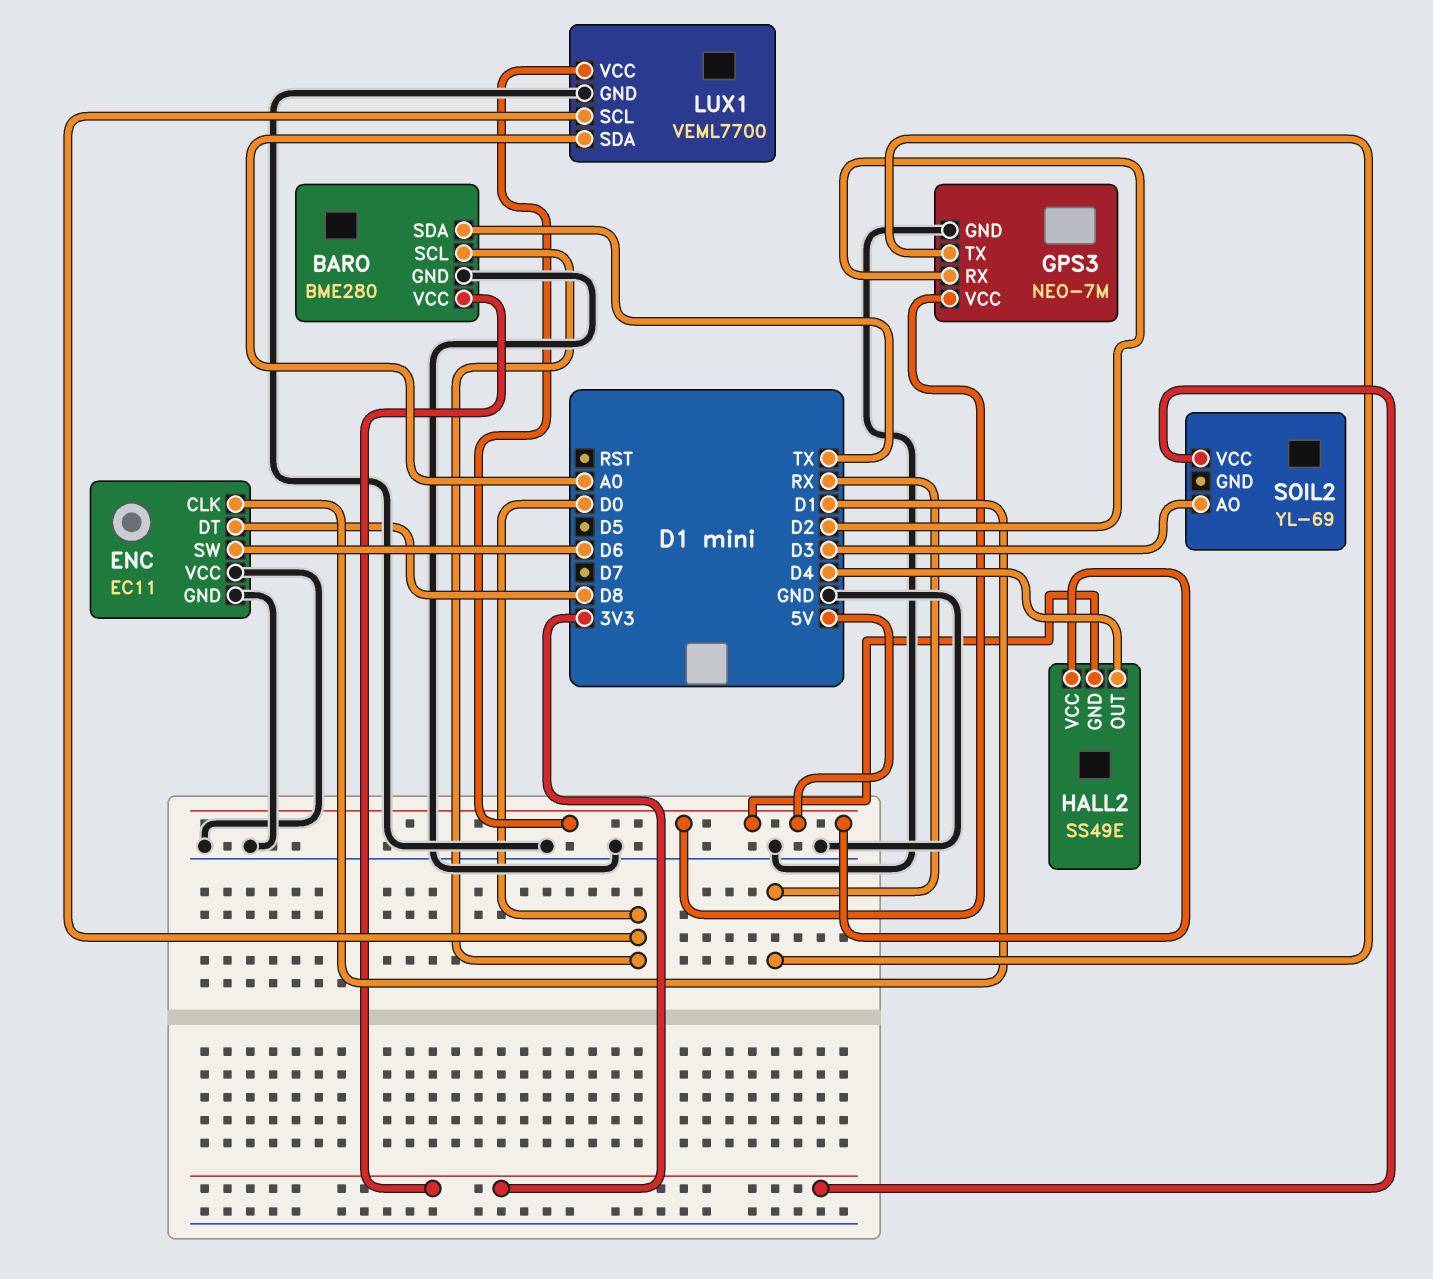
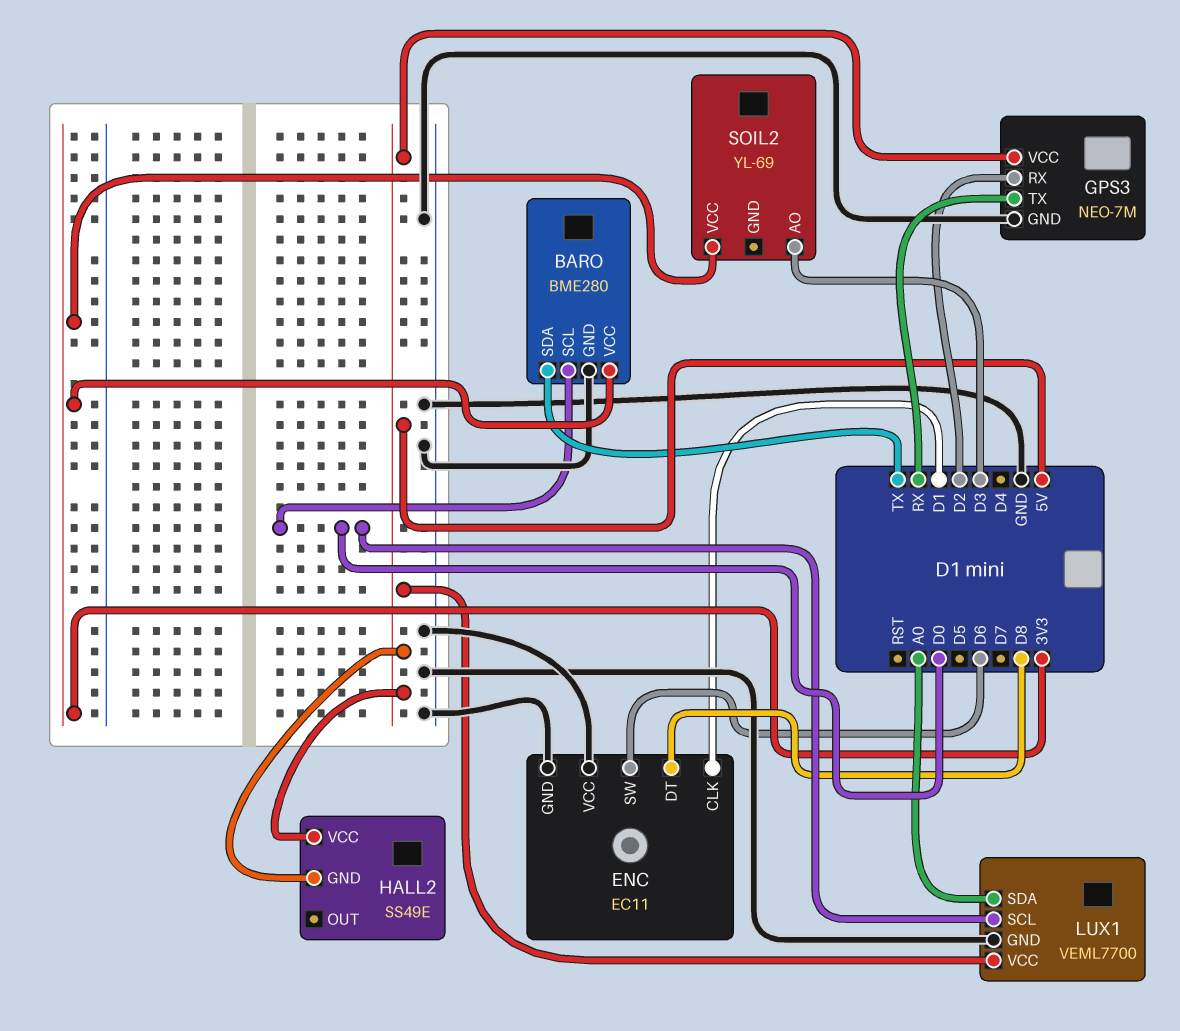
HALL2 pin OUT: D4 -> none

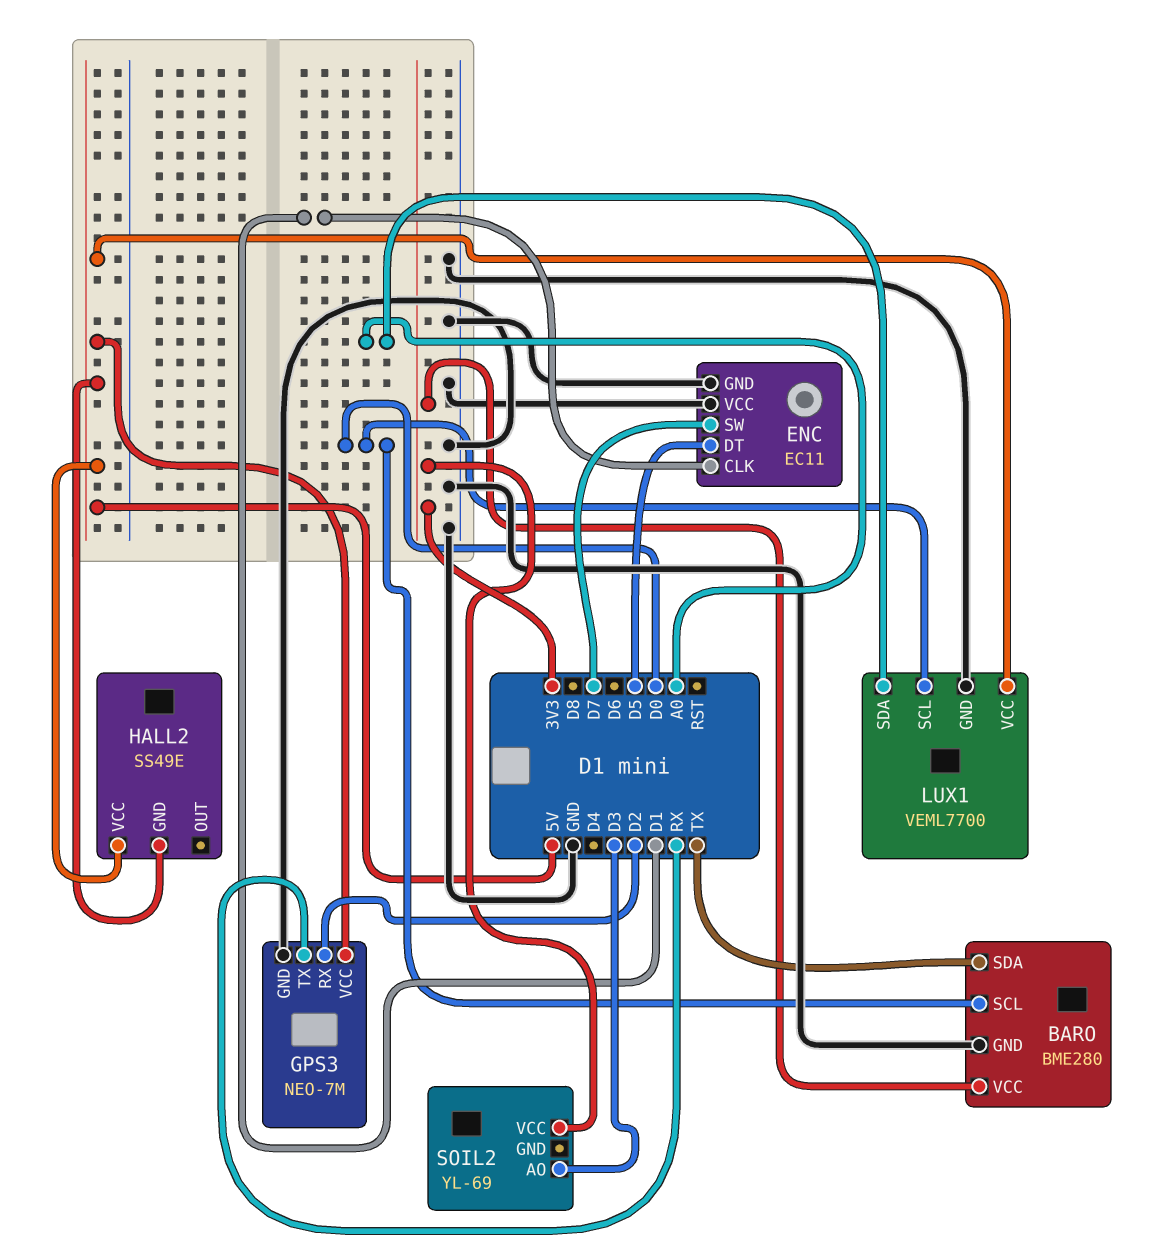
ENC pin DT: D8 -> D5
ENC pin SW: D6 -> D7

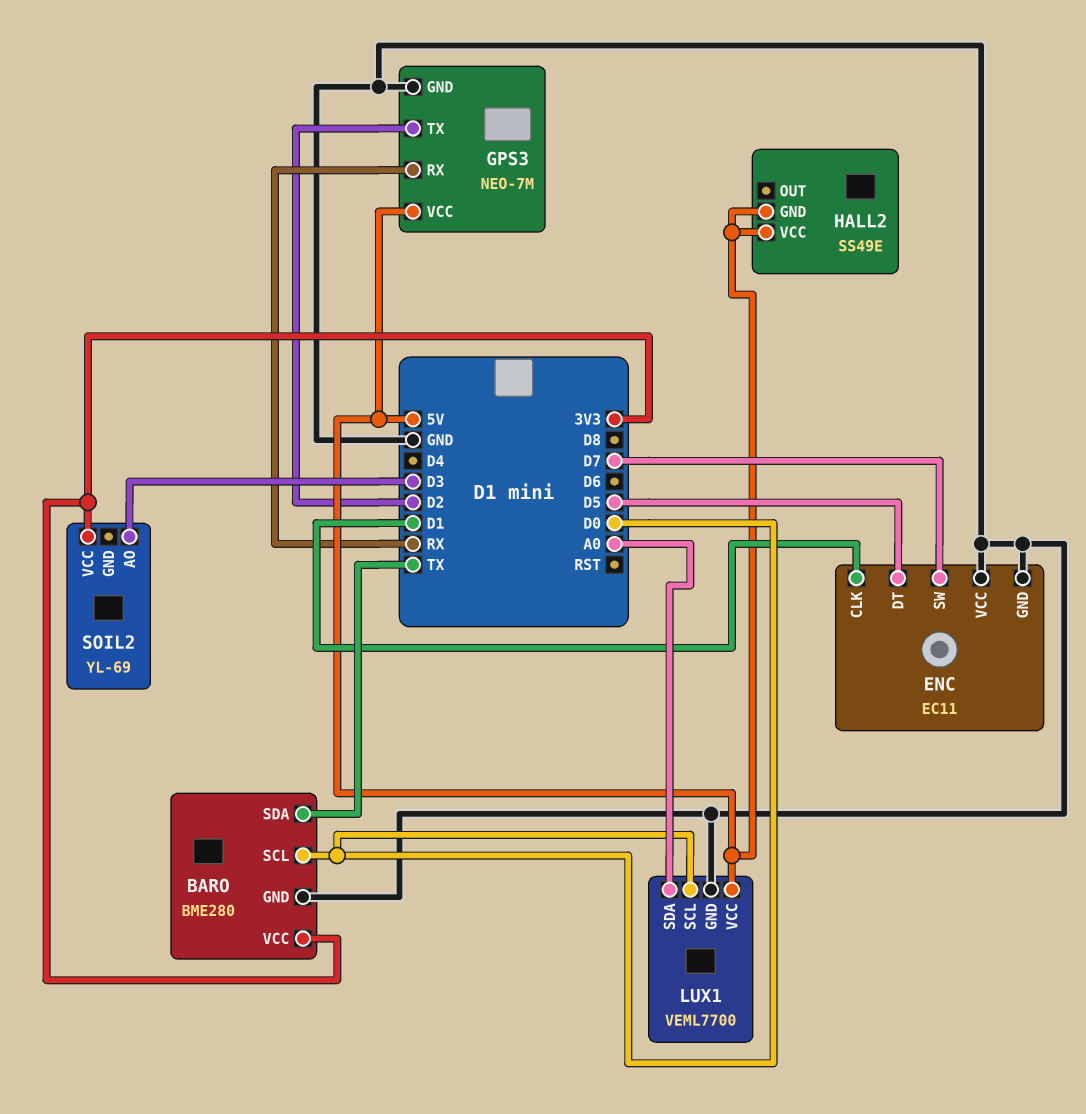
GPS3 pin RX: D2 -> RX
GPS3 pin TX: RX -> D2

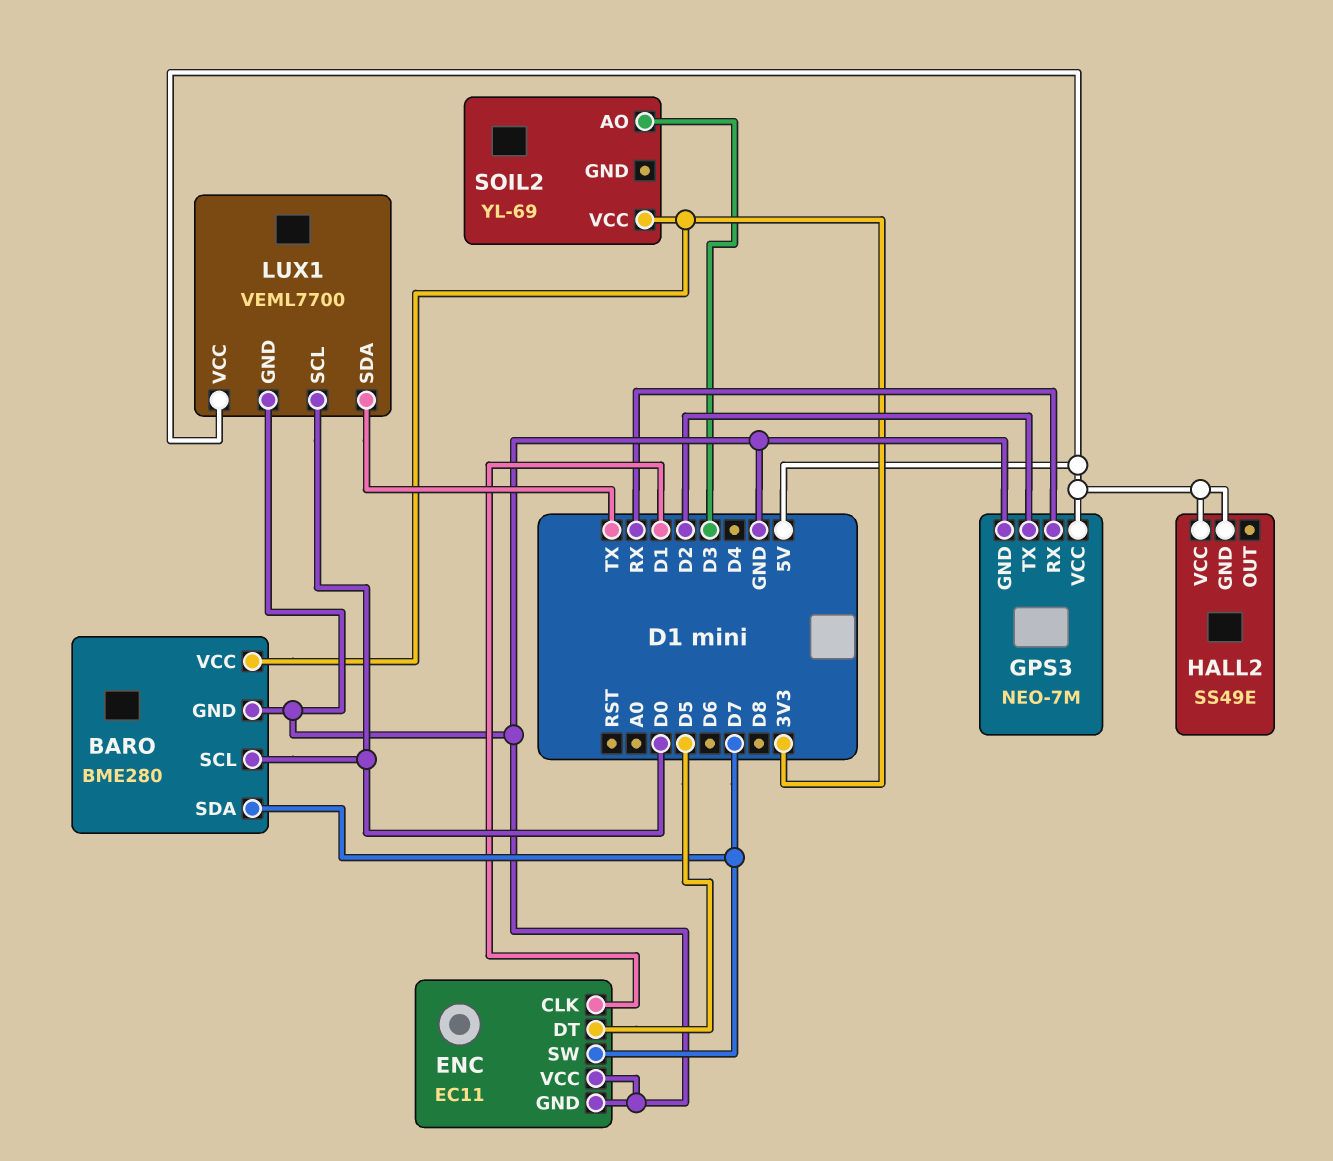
BARO pin SDA: TX -> D7
LUX1 pin SDA: A0 -> TX

